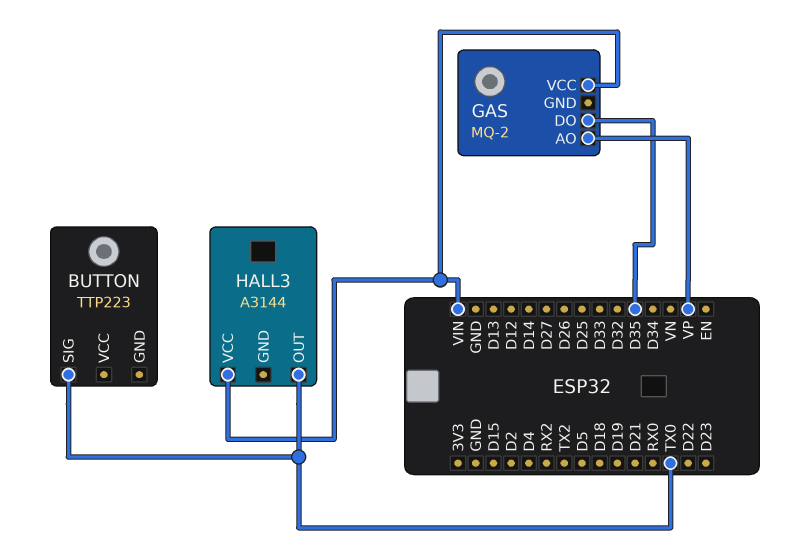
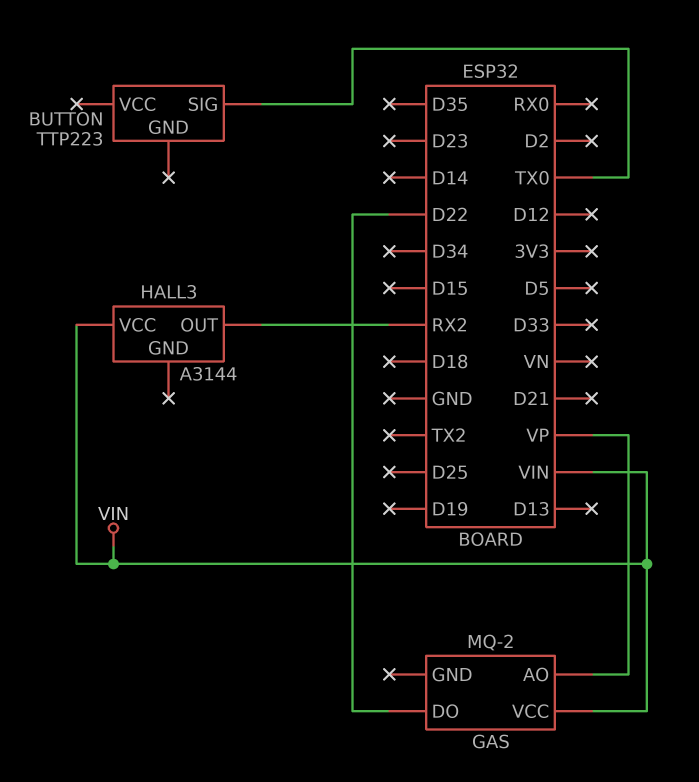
GAS pin DO: D35 -> D22
HALL3 pin OUT: TX0 -> RX2

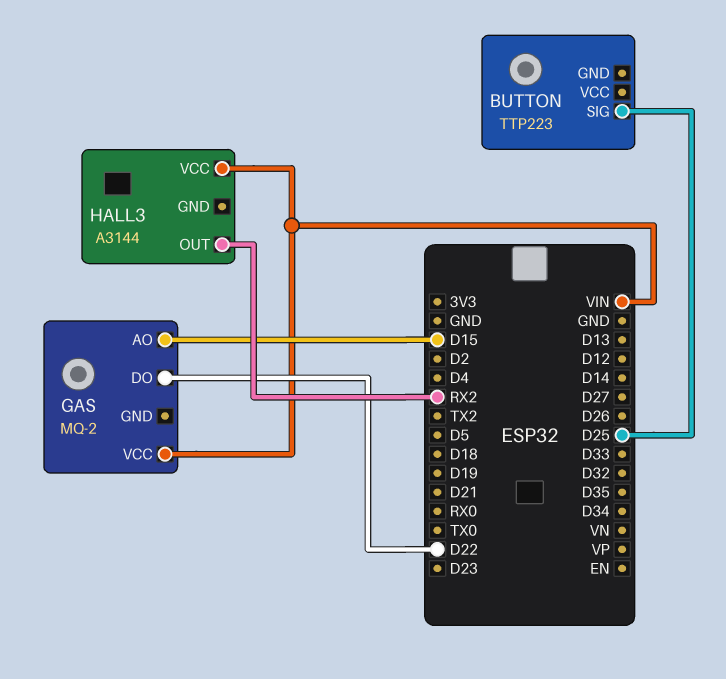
BUTTON pin SIG: TX0 -> D25
GAS pin AO: VP -> D15

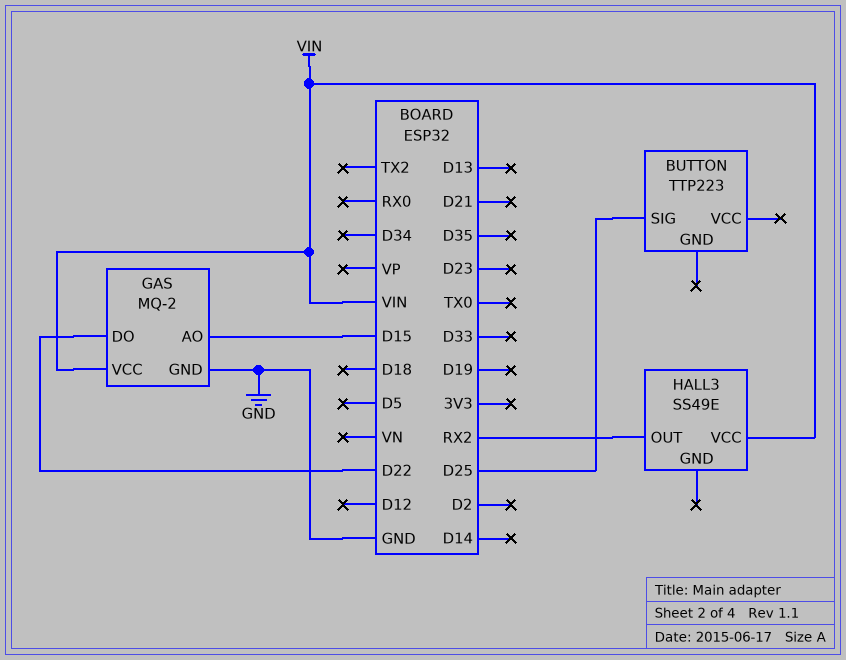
GAS pin GND: none -> GND
HALL3: A3144 -> SS49E

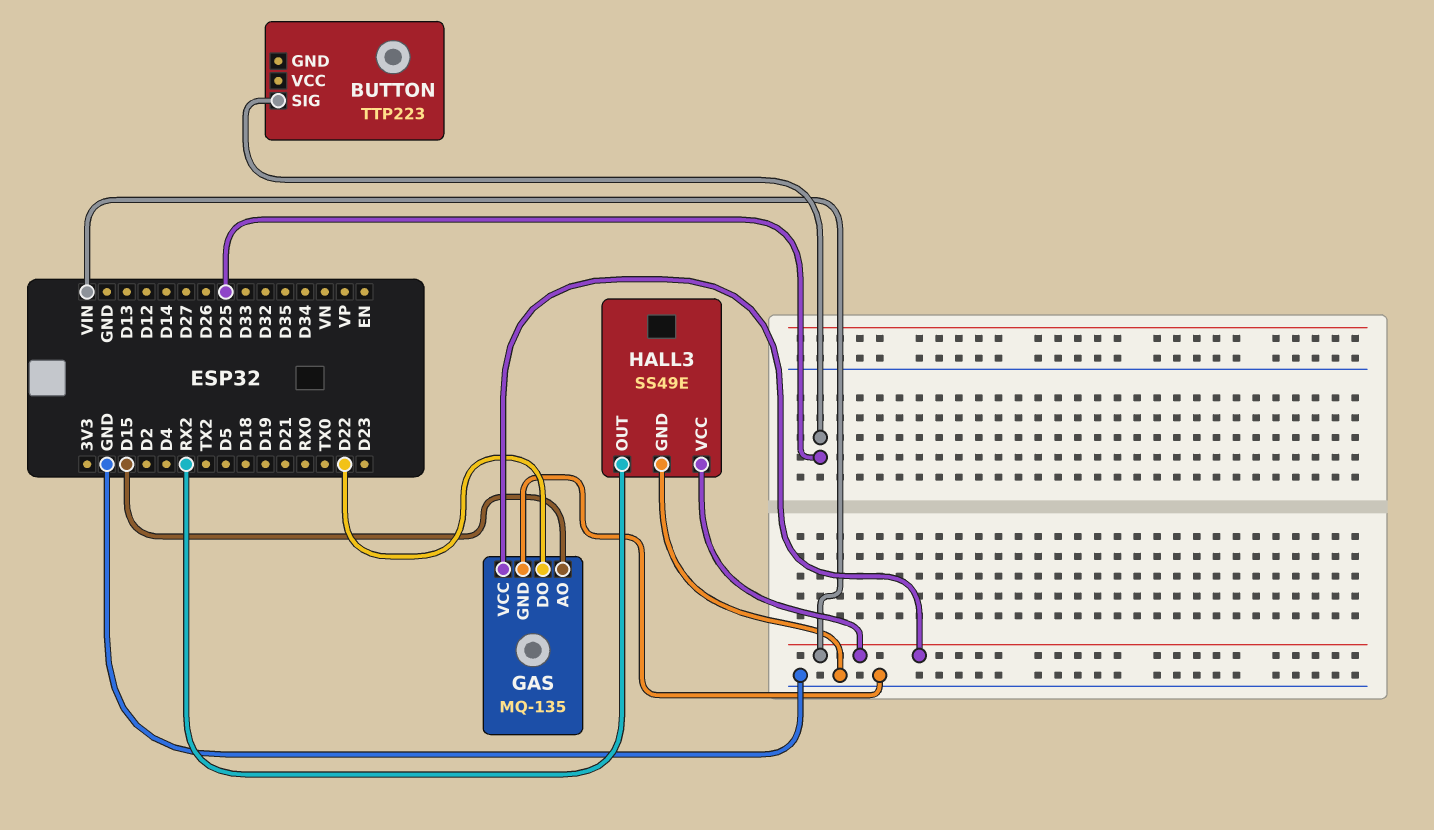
GAS: MQ-2 -> MQ-135
HALL3 pin GND: none -> GND

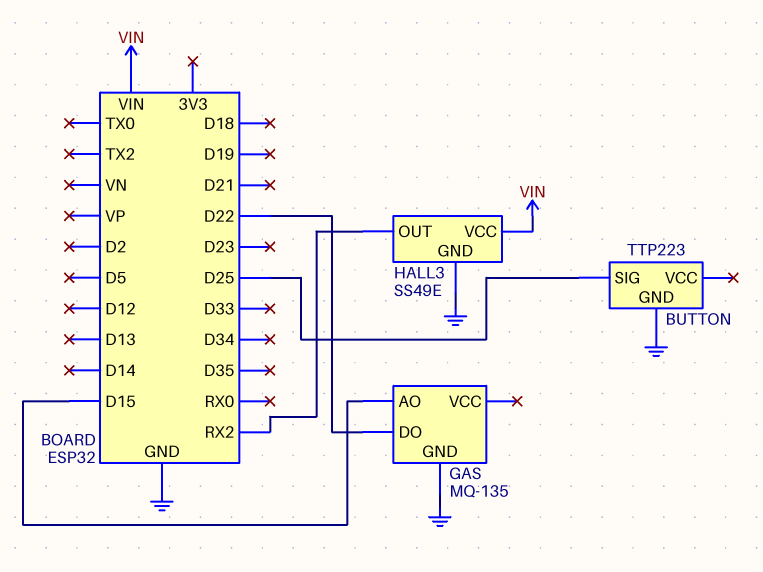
BUTTON pin GND: none -> GND
GAS pin VCC: VIN -> none

